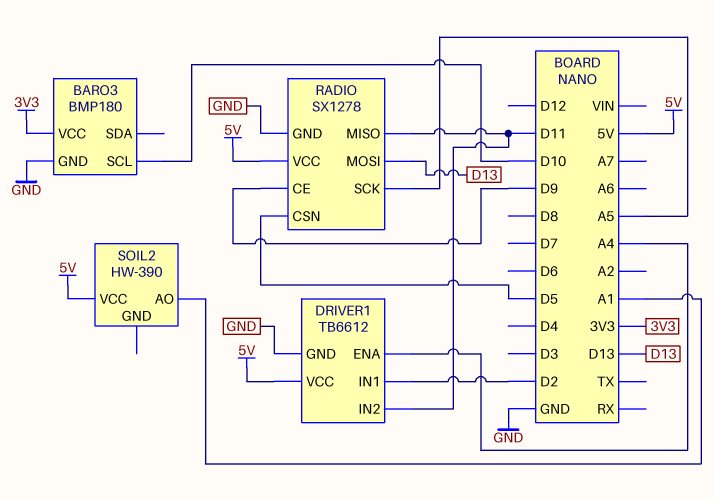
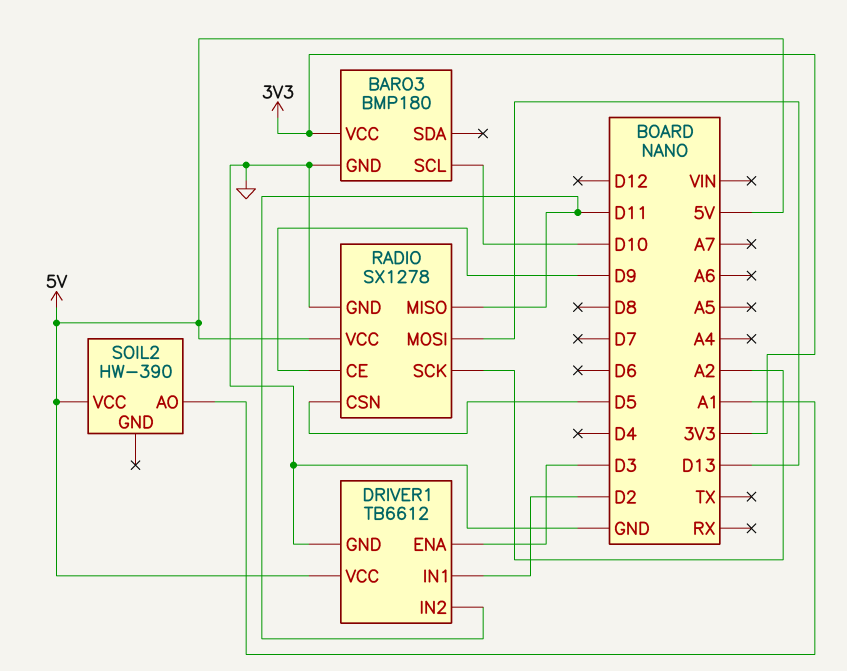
DRIVER1 pin ENA: A4 -> D3
RADIO pin SCK: A5 -> A2

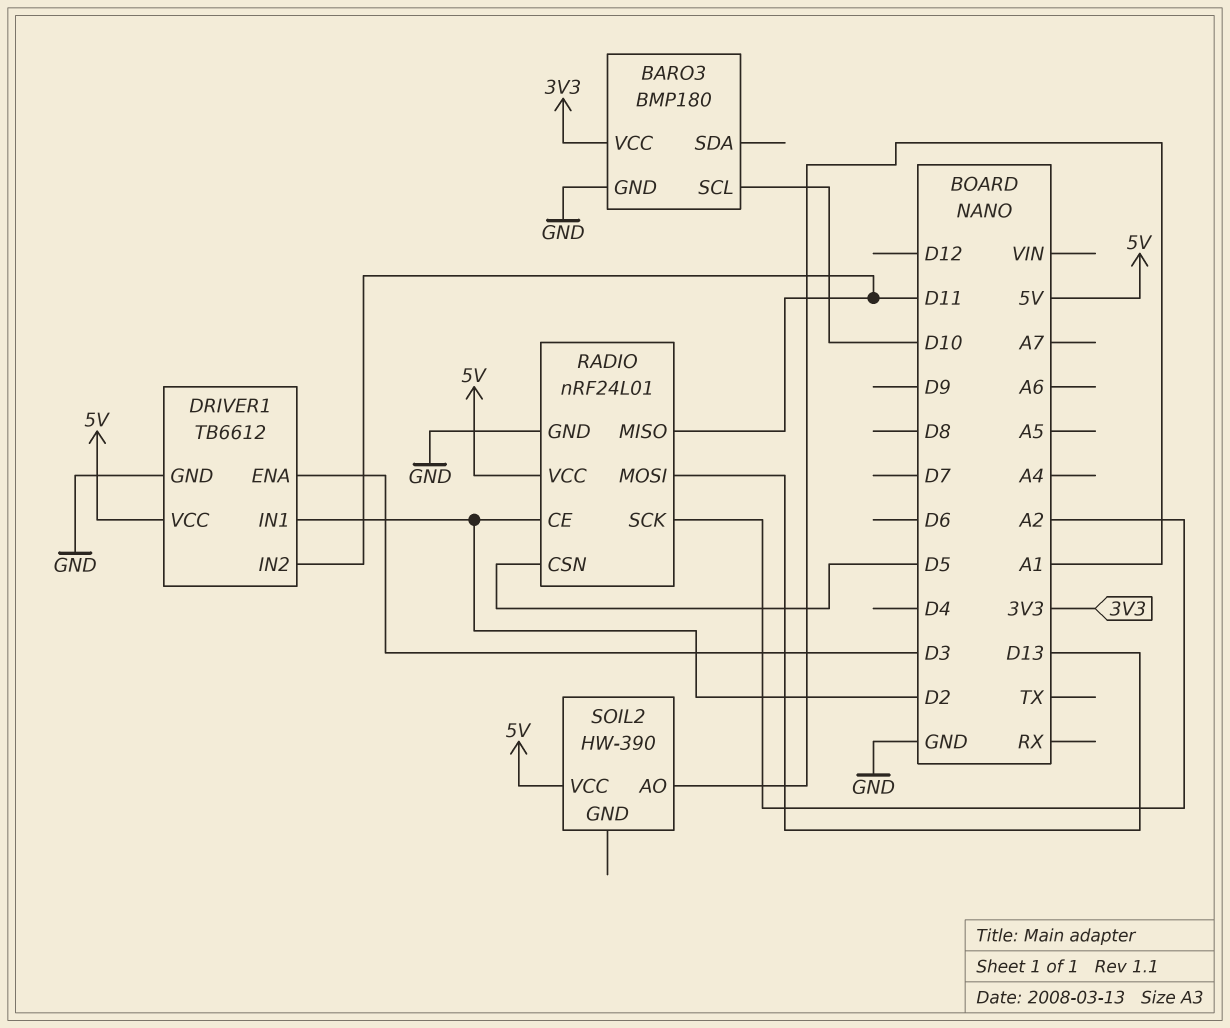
RADIO: SX1278 -> nRF24L01
RADIO pin CE: D9 -> D2

